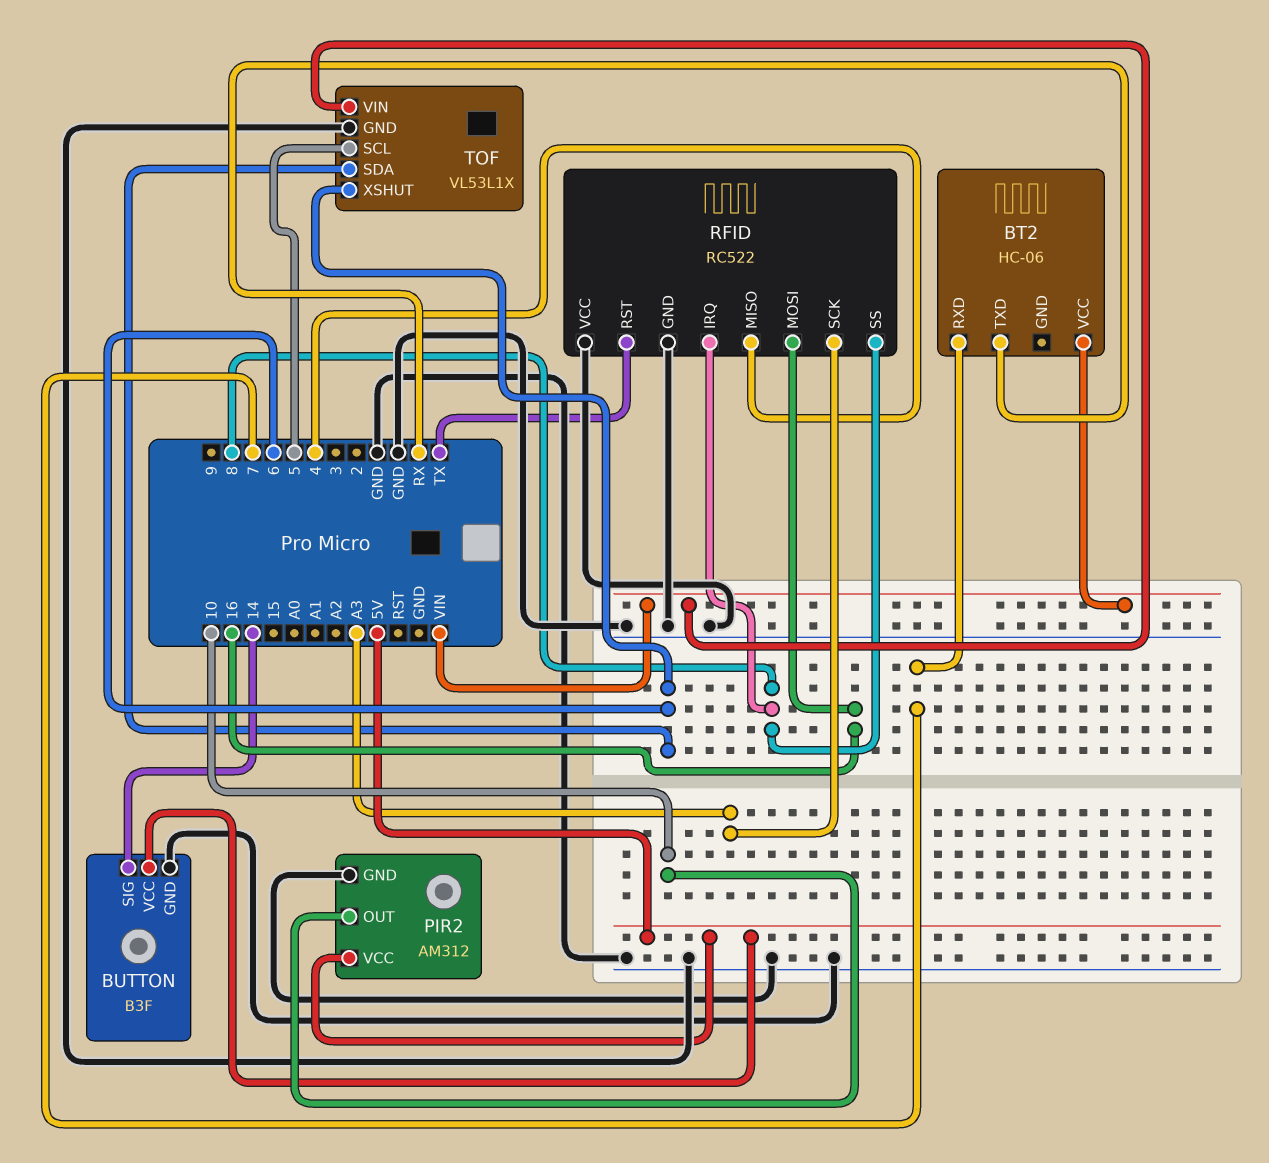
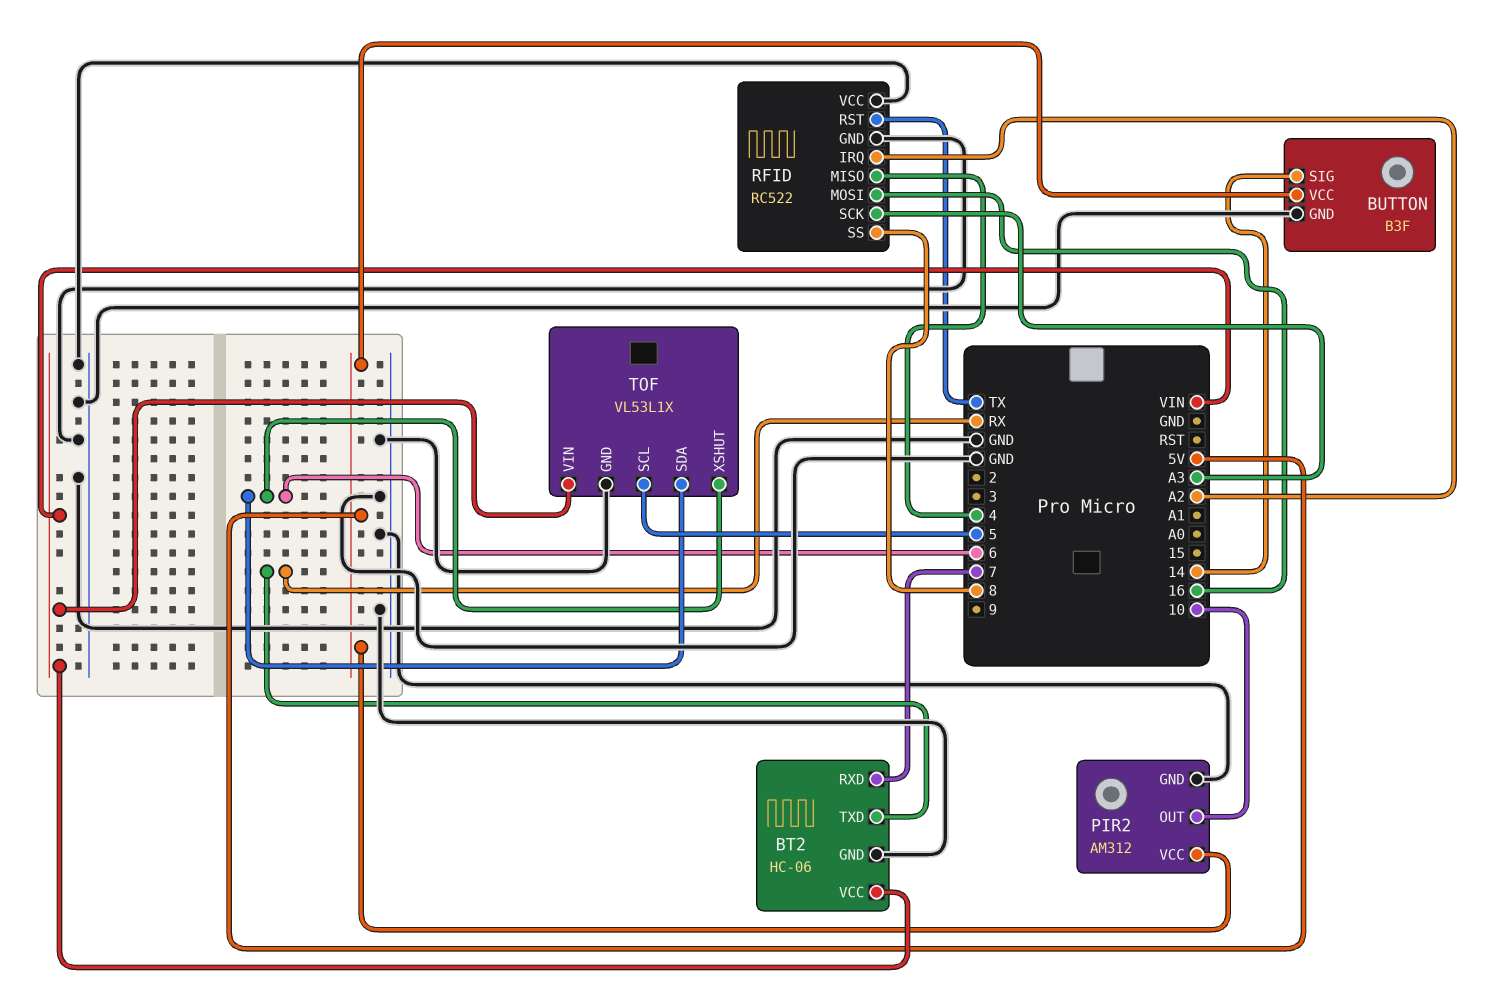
BT2 pin GND: none -> GND
RFID pin IRQ: 8 -> A2

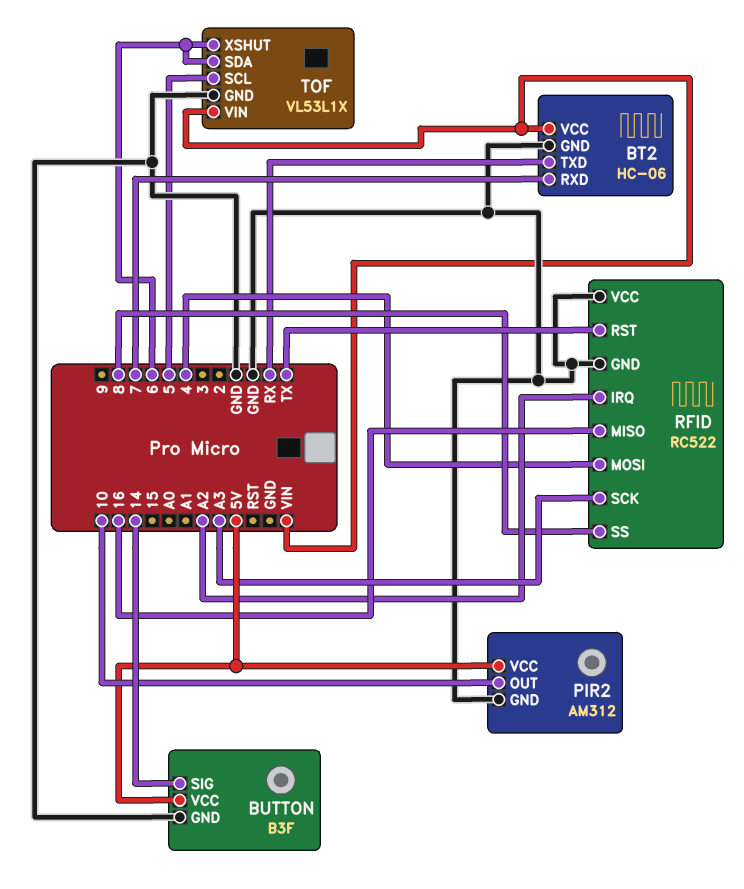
RFID pin MISO: 4 -> 16
RFID pin MOSI: 16 -> 4

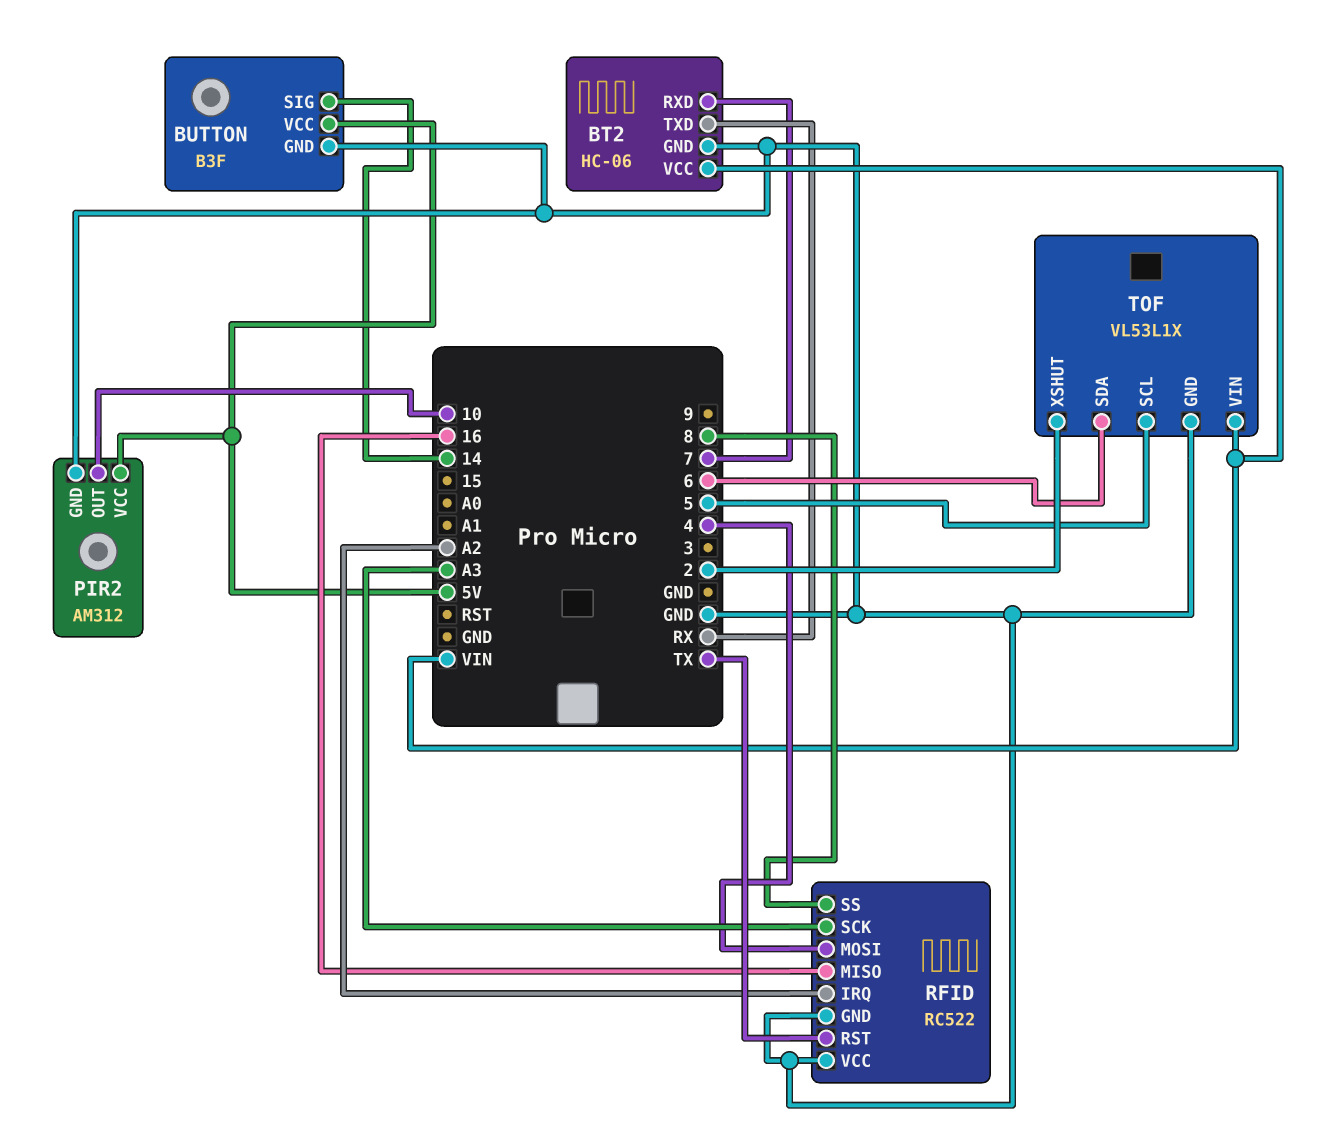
TOF pin XSHUT: 6 -> 2

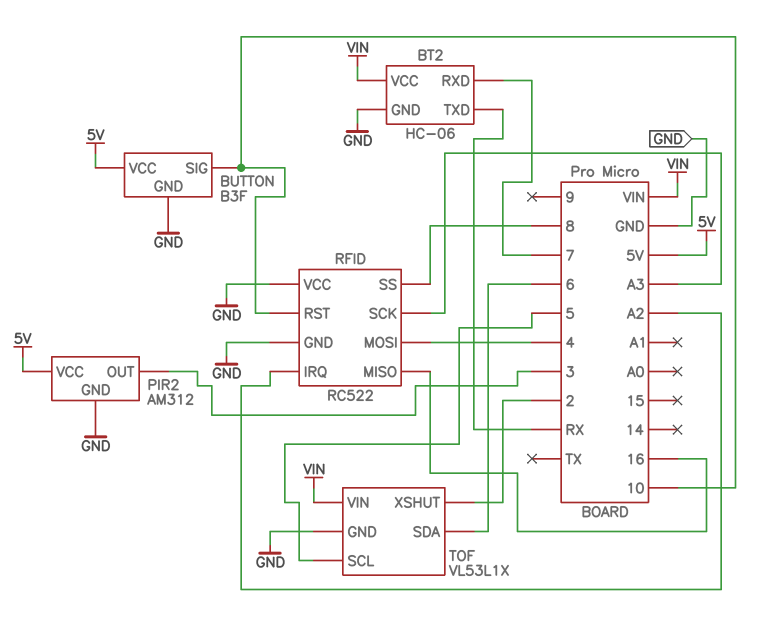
BUTTON pin SIG: 14 -> 10
PIR2 pin OUT: 10 -> 3
RFID pin RST: TX -> 10

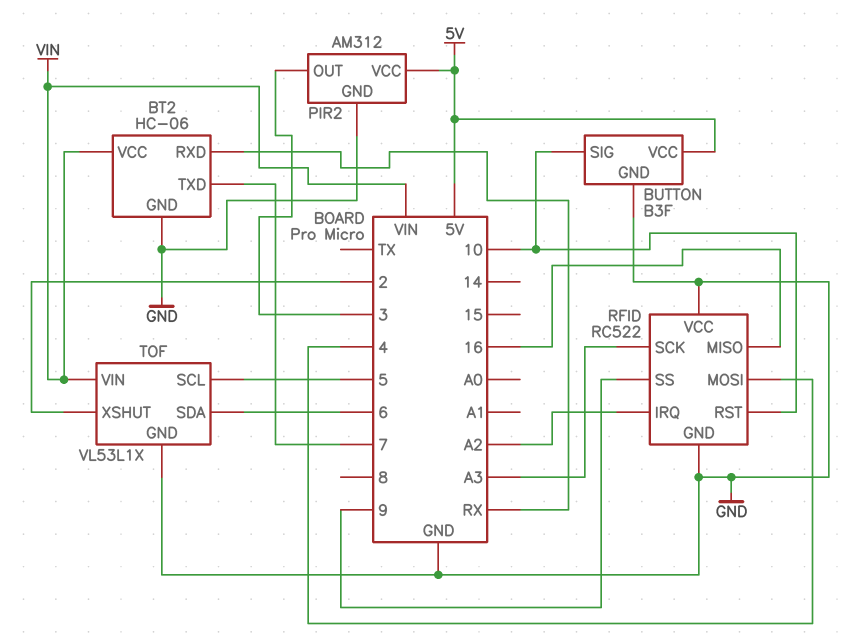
BT2 pin RXD: 7 -> RX
BT2 pin TXD: RX -> 7
RFID pin SS: 8 -> 9

